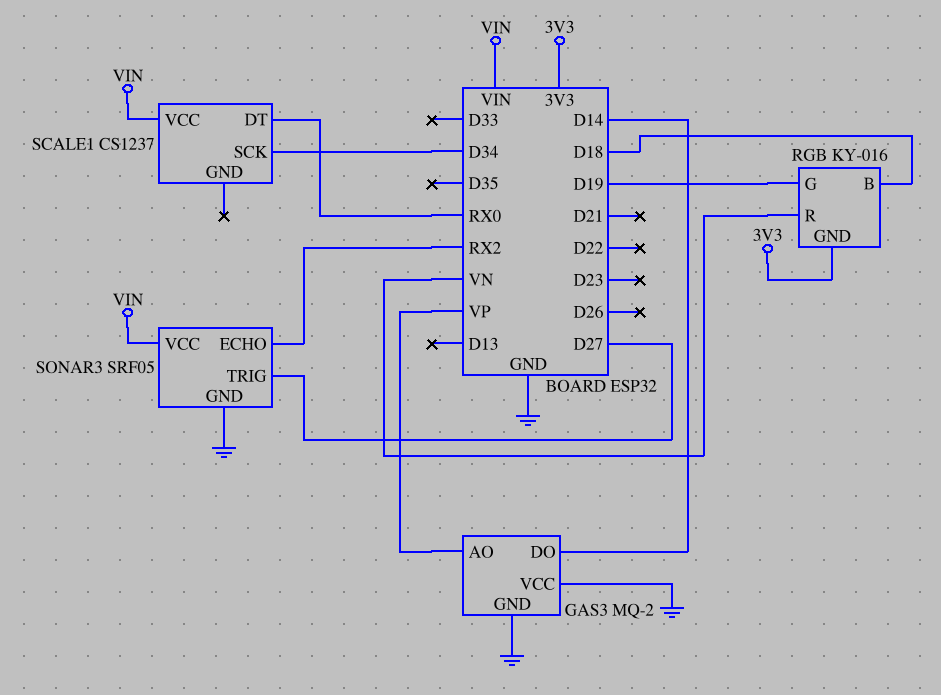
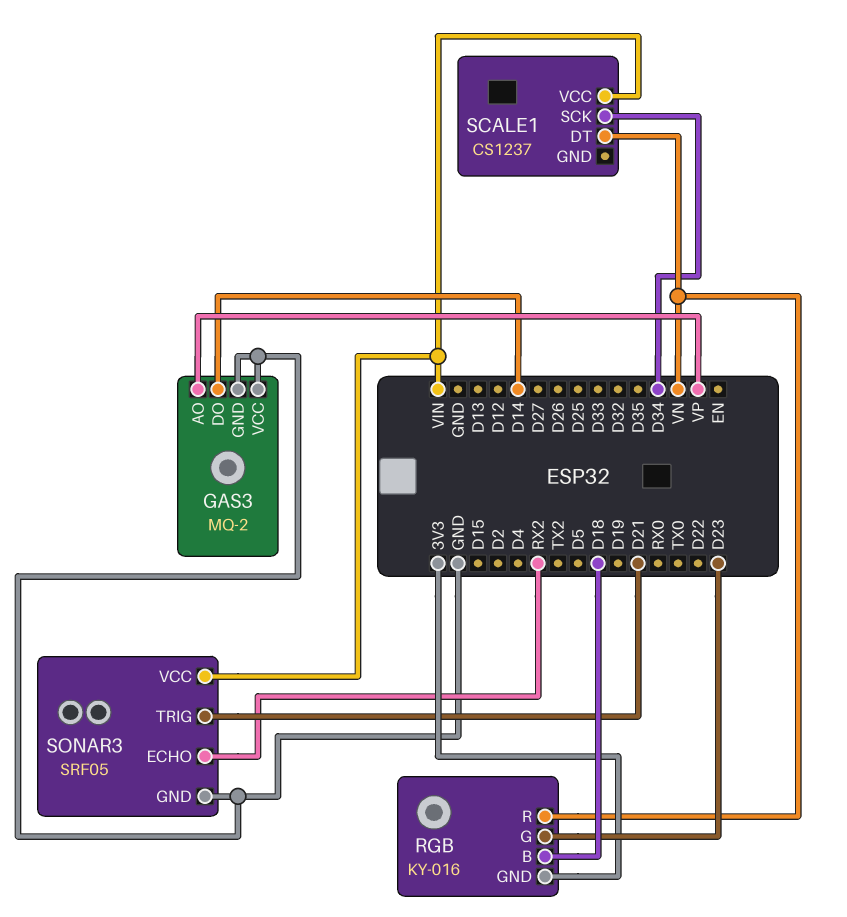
RGB pin G: D19 -> D23
SCALE1 pin DT: RX0 -> VN
SONAR3 pin TRIG: D27 -> D21

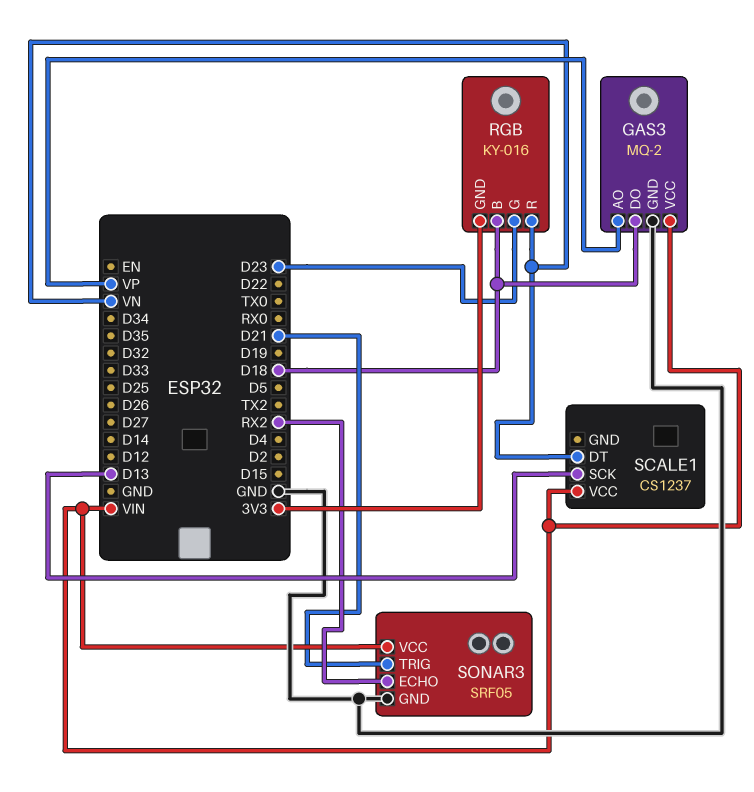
GAS3 pin DO: D14 -> D18
GAS3 pin VCC: GND -> VIN
SCALE1 pin SCK: D34 -> D13

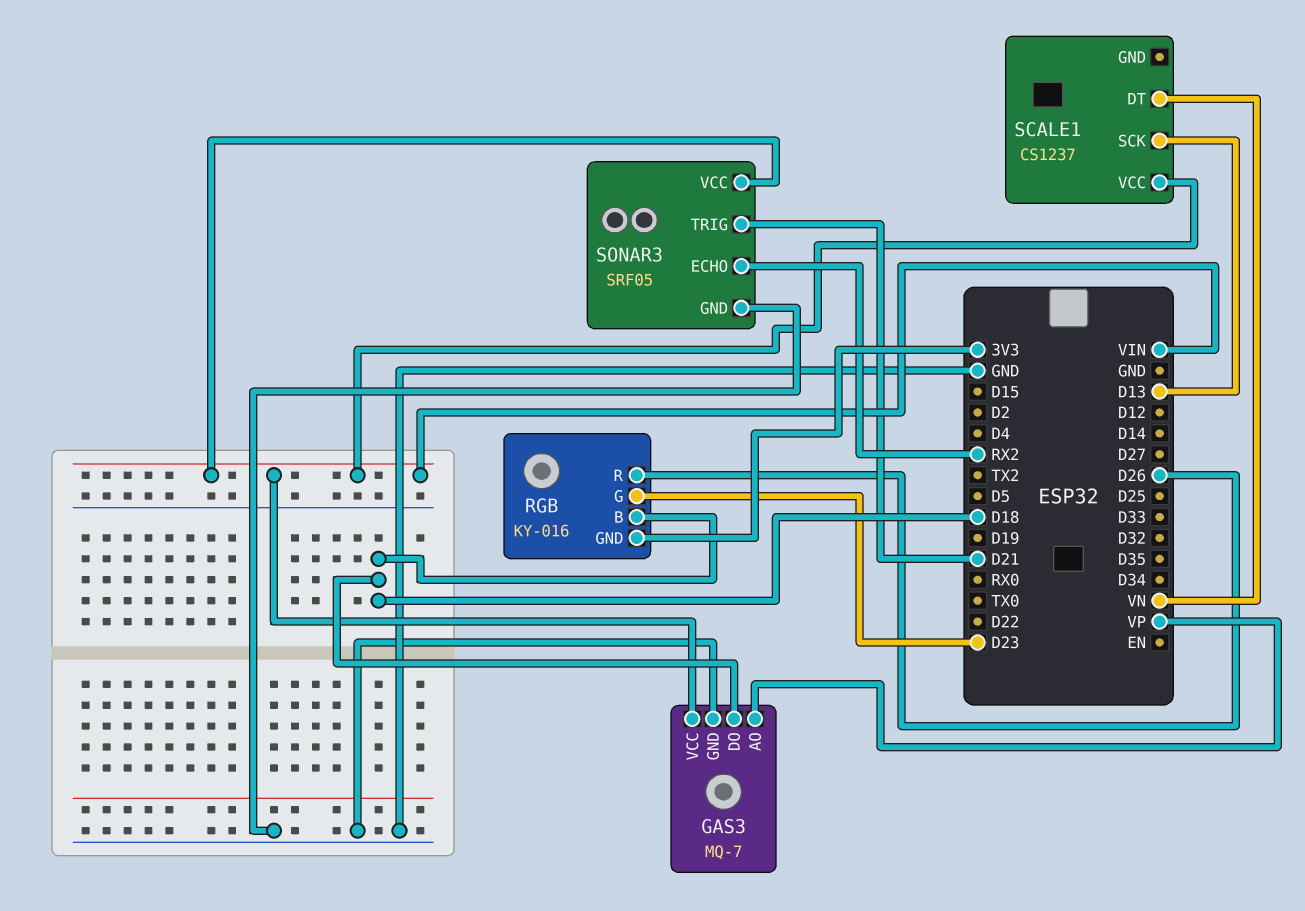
GAS3: MQ-2 -> MQ-7
RGB pin R: VN -> D26

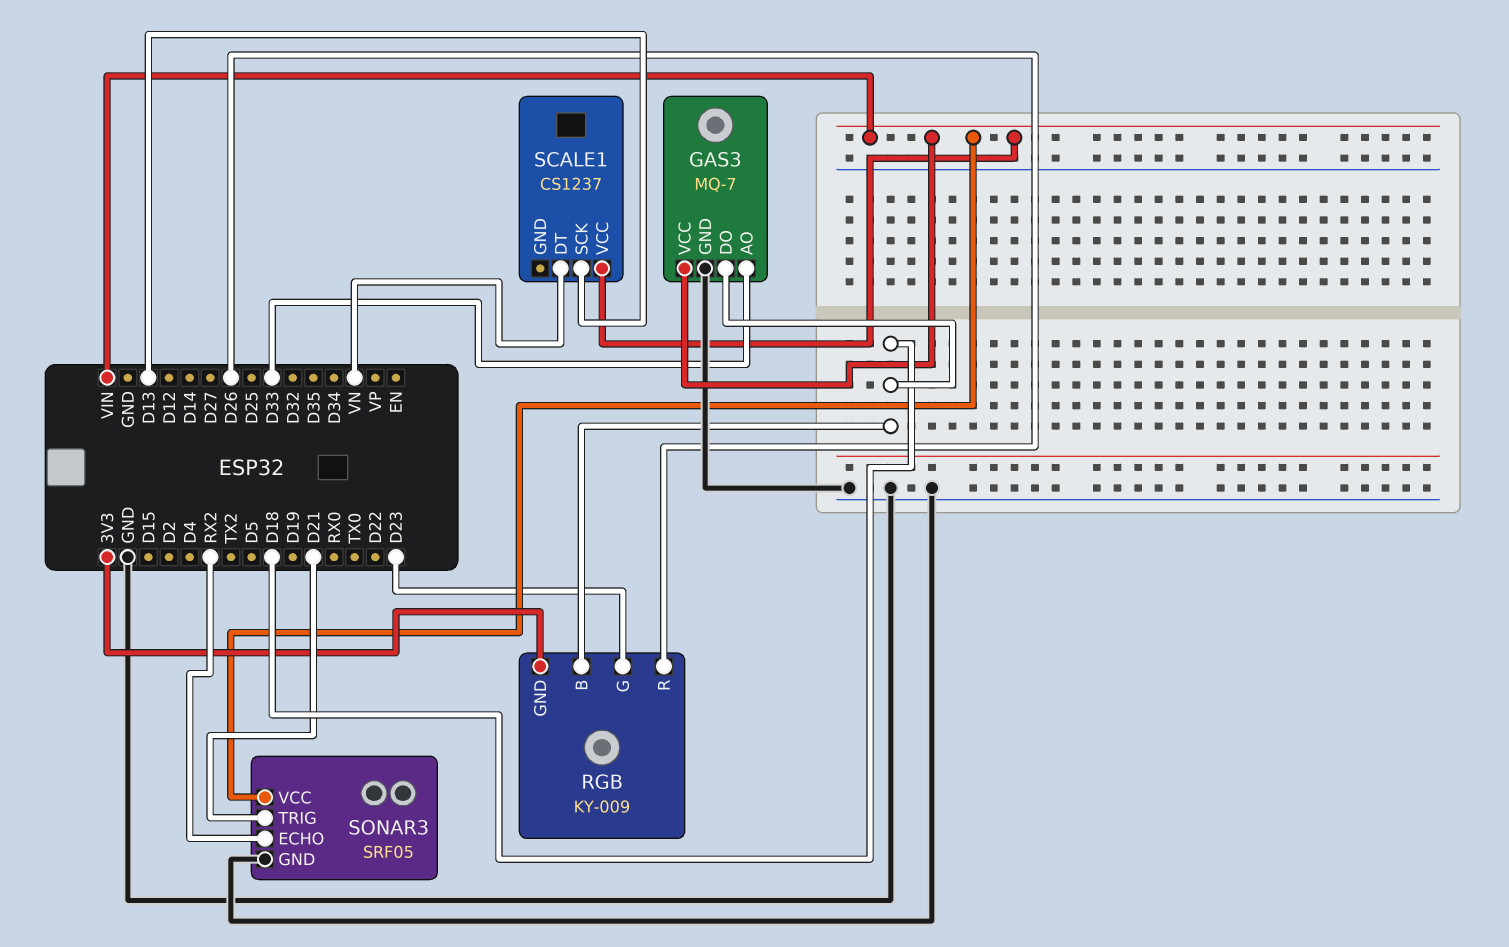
GAS3 pin AO: VP -> D33
RGB: KY-016 -> KY-009

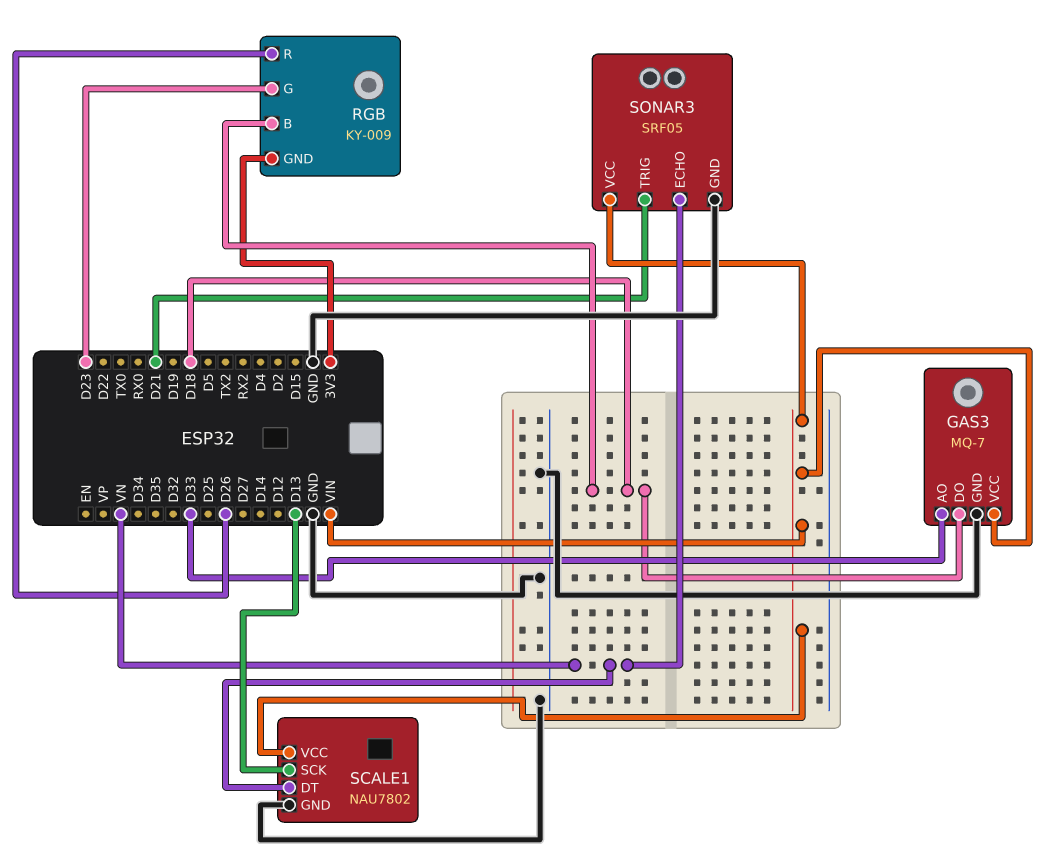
SCALE1: CS1237 -> NAU7802
SCALE1 pin GND: none -> GND
SONAR3 pin ECHO: RX2 -> VN

